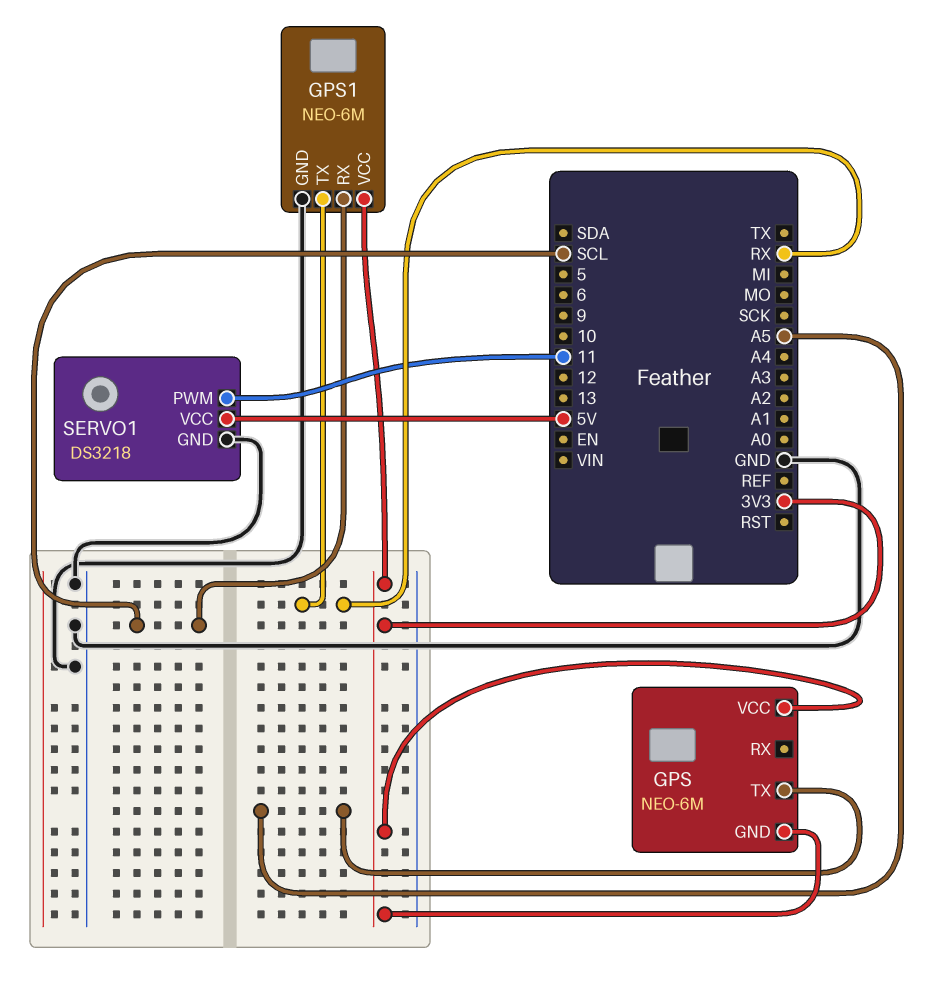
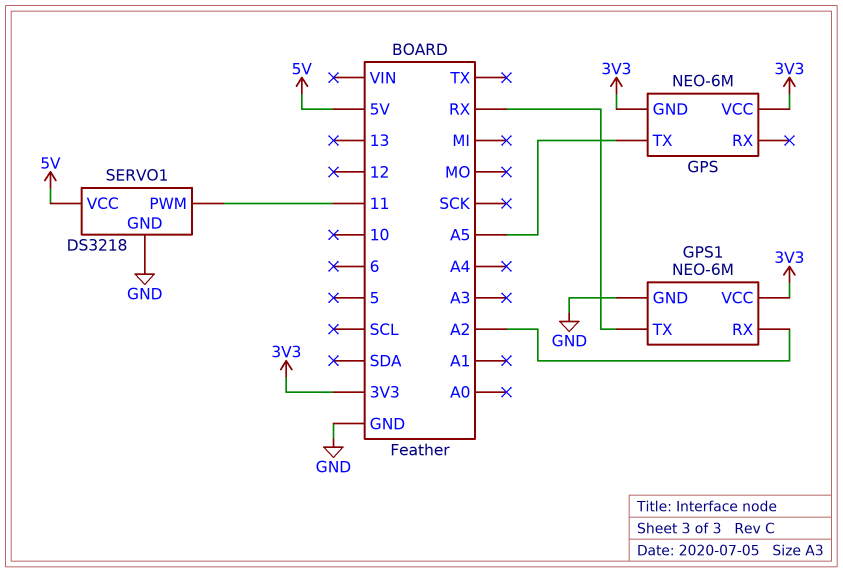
GPS1 pin RX: SCL -> A2

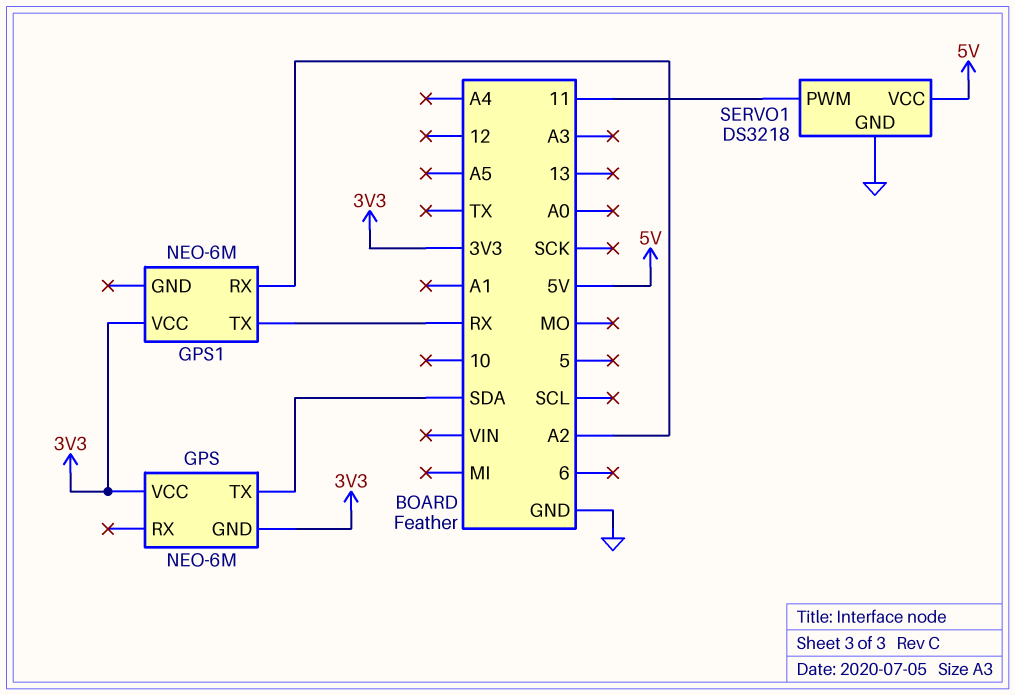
GPS pin TX: A5 -> SDA
GPS1 pin GND: GND -> none

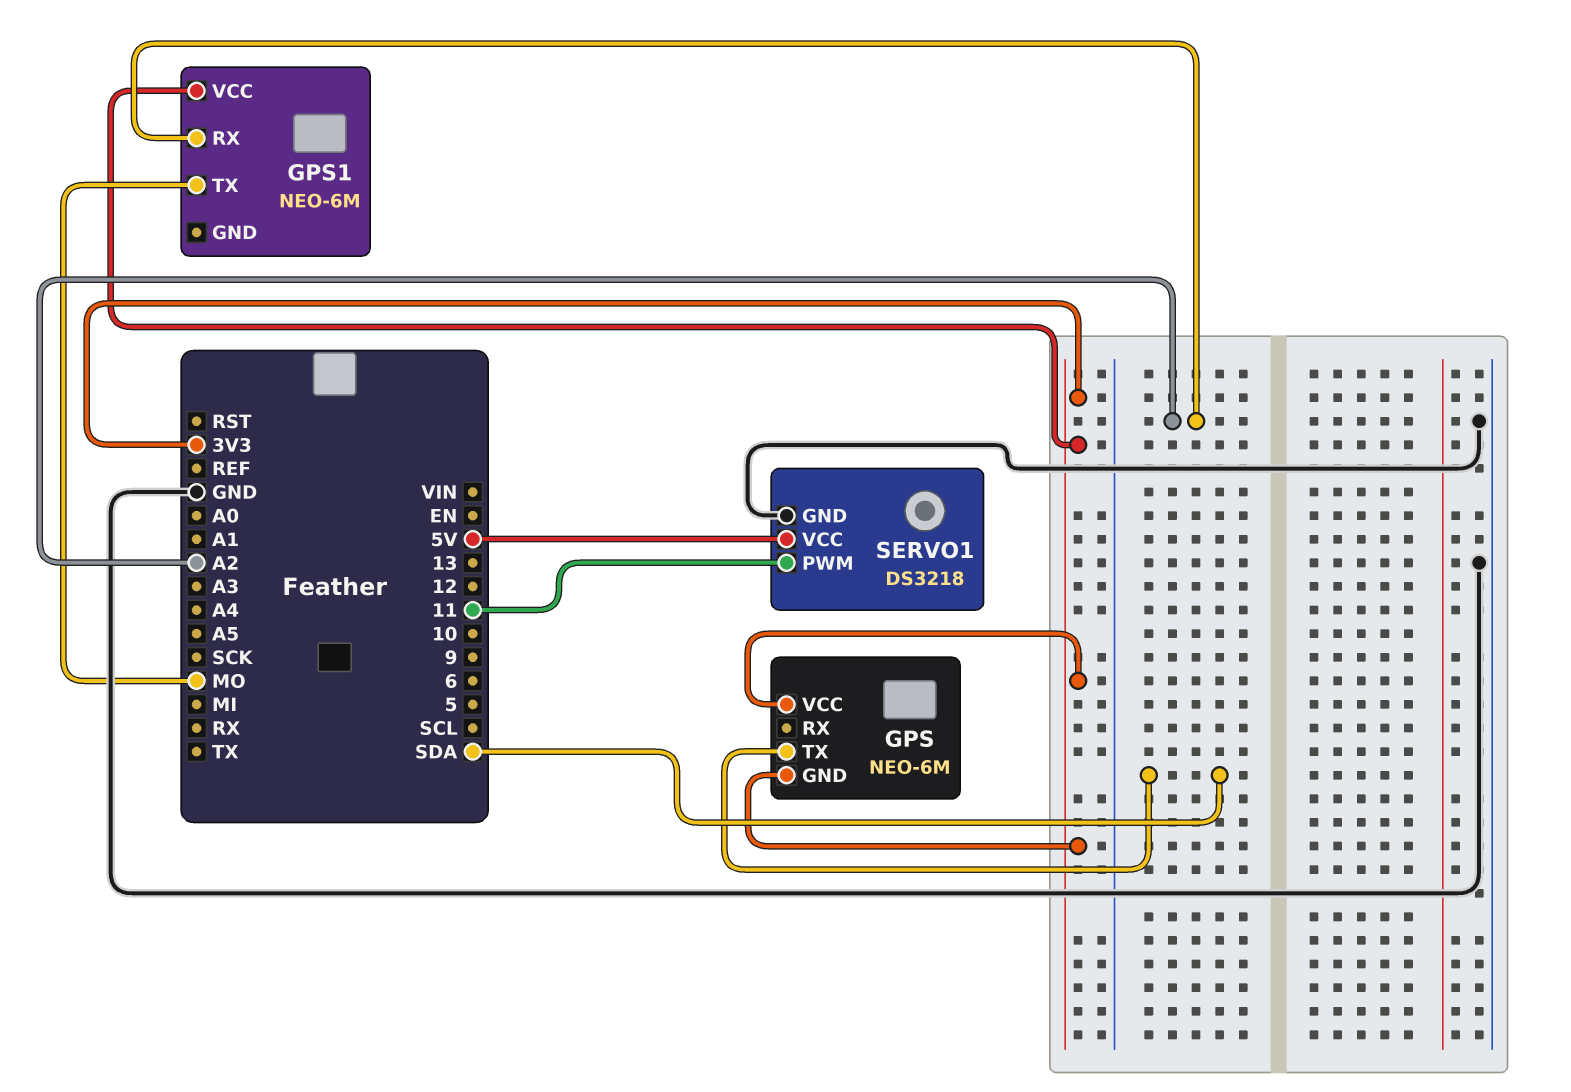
GPS1 pin TX: RX -> MO

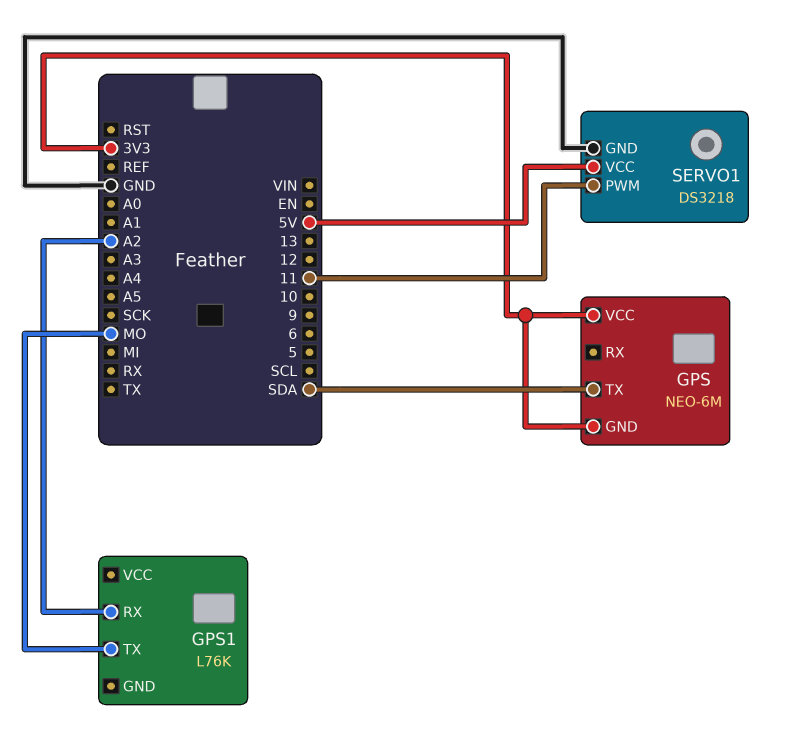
GPS1: NEO-6M -> L76K
GPS1 pin VCC: 3V3 -> none

